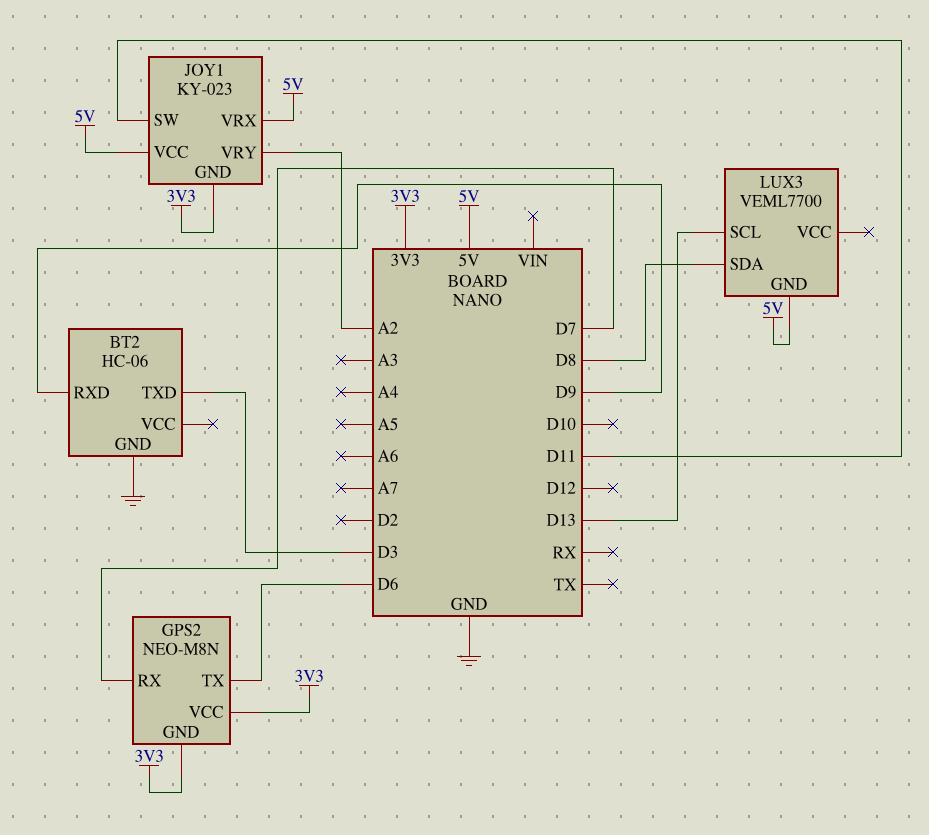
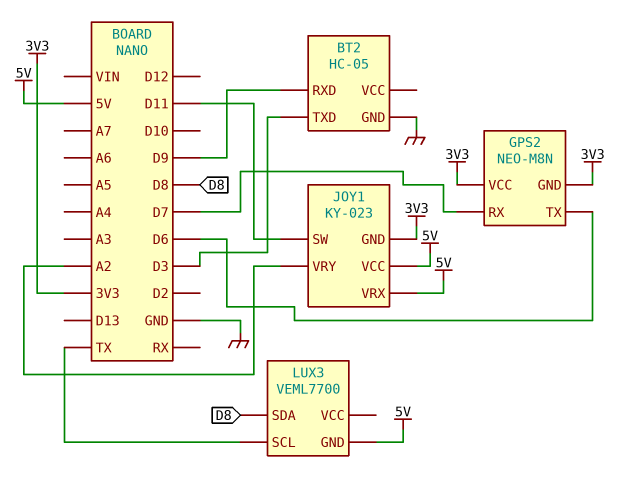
BT2: HC-06 -> HC-05
LUX3 pin SCL: D13 -> TX

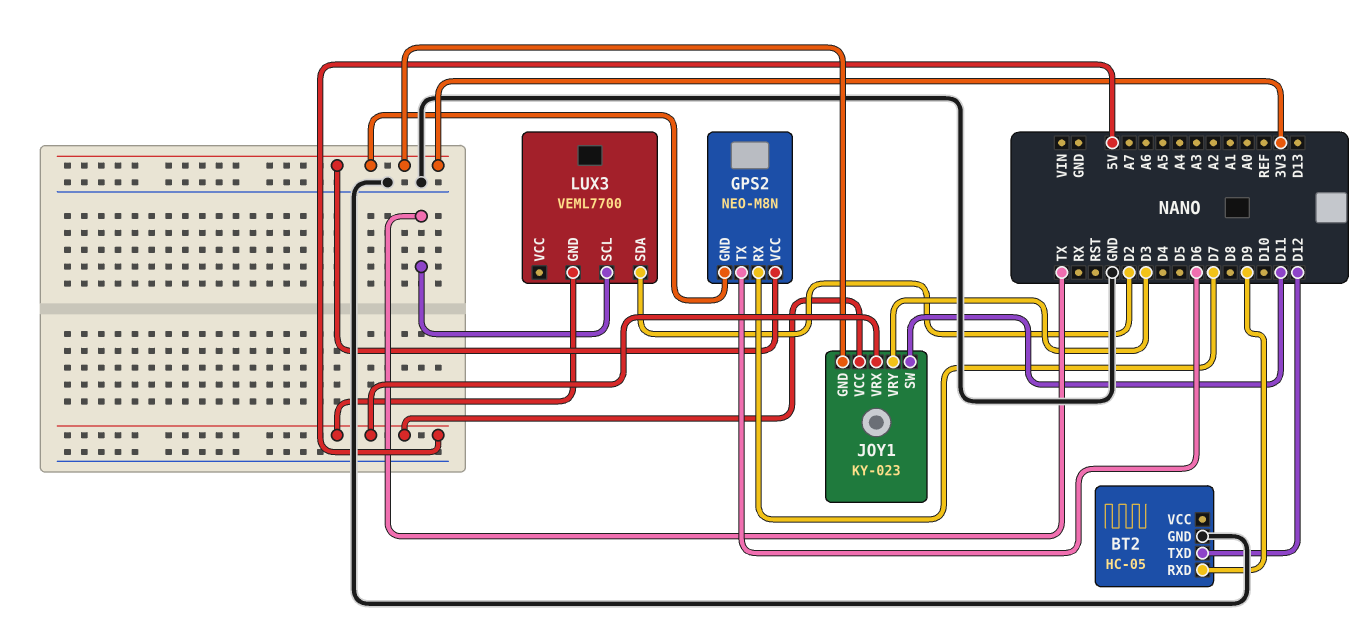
BT2 pin TXD: D3 -> D12
JOY1 pin VRY: A2 -> D3
LUX3 pin SDA: D8 -> D2

